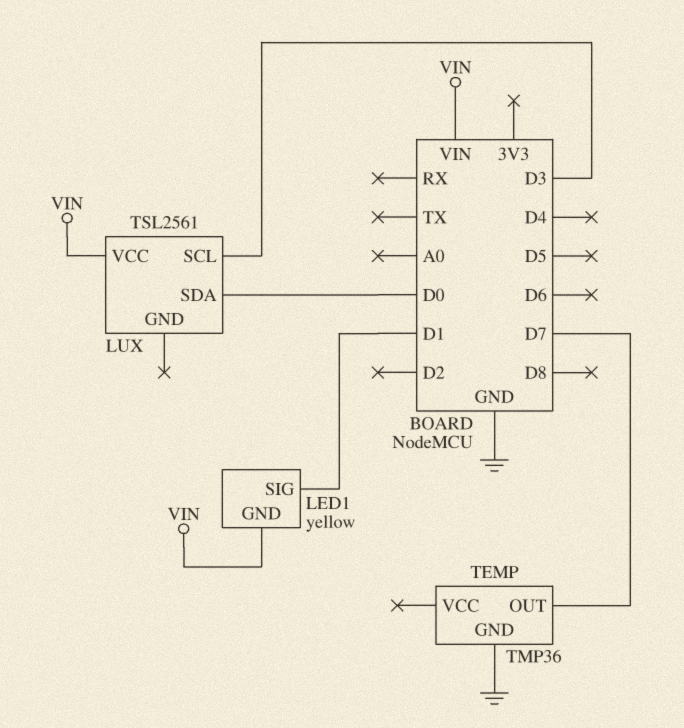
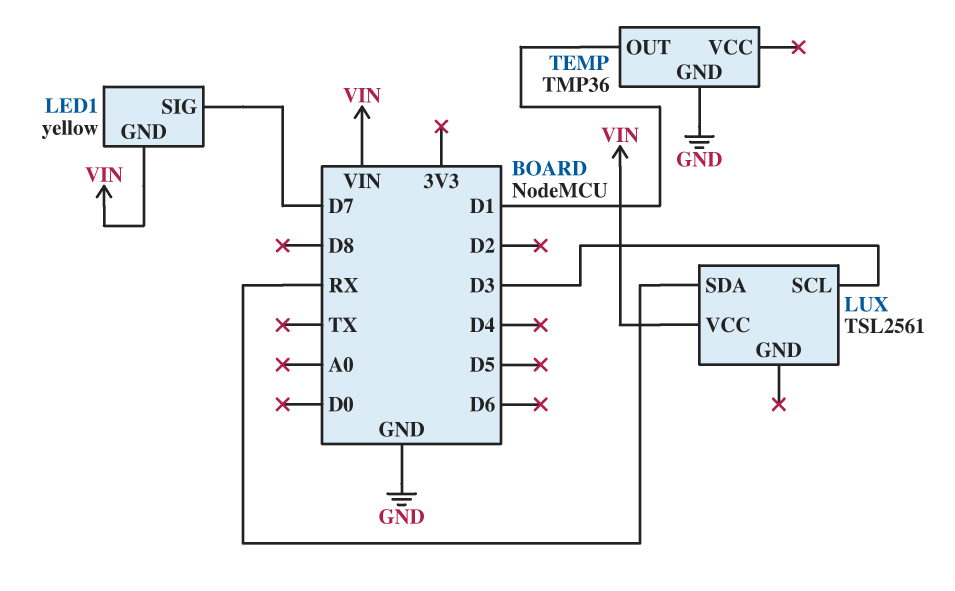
LED1 pin SIG: D1 -> D7
LUX pin SDA: D0 -> RX
TEMP pin OUT: D7 -> D1

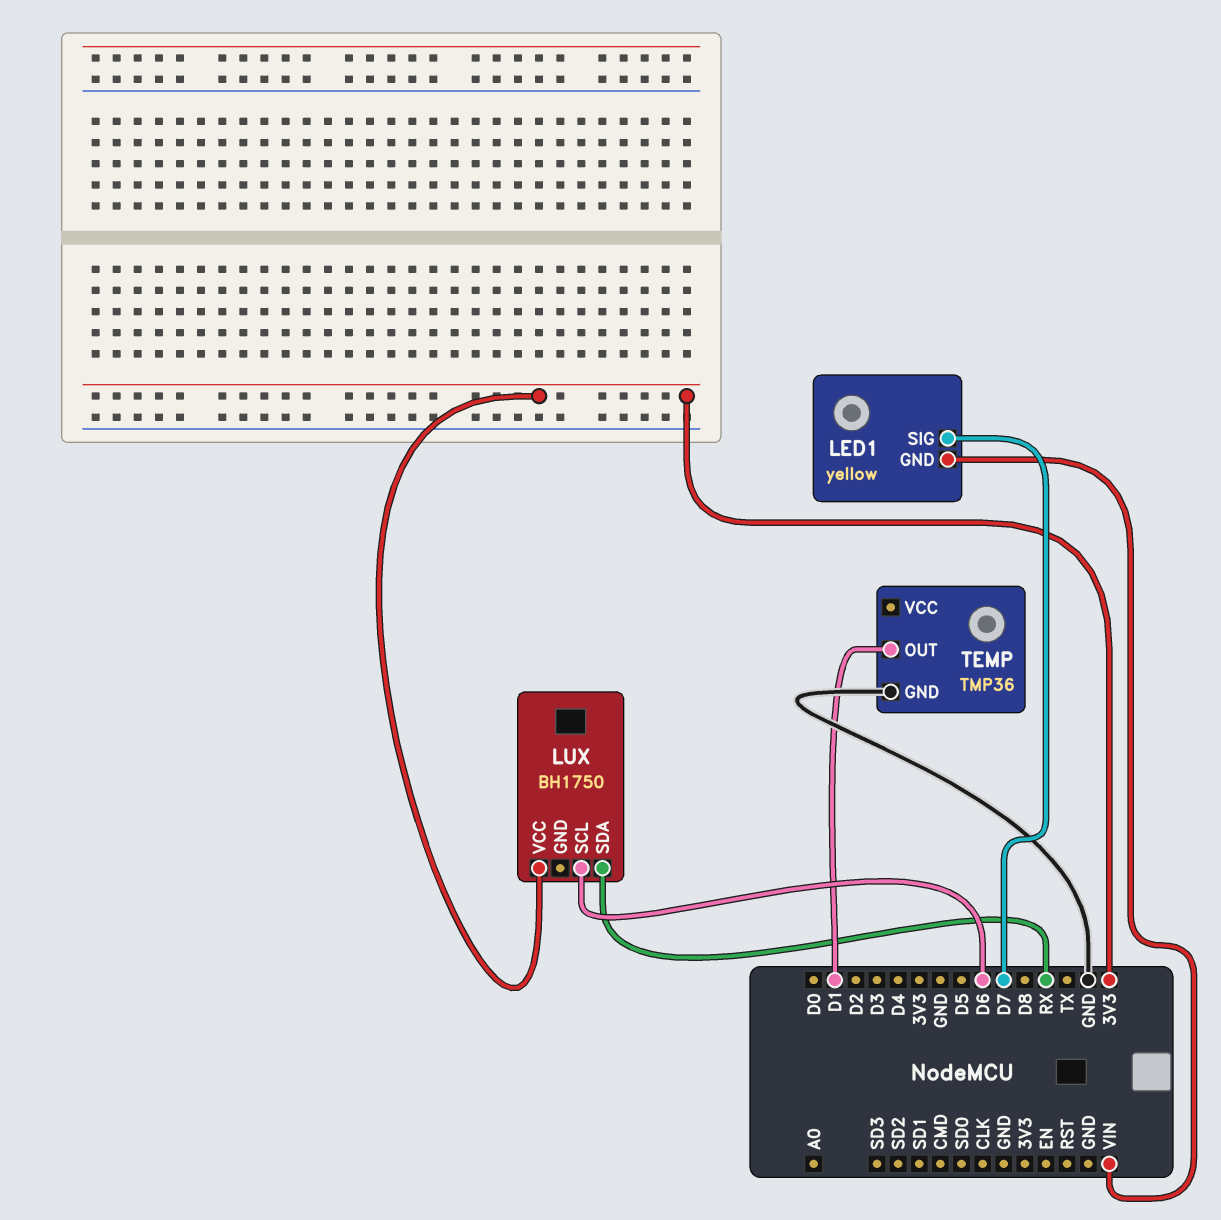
LUX: TSL2561 -> BH1750
LUX pin SCL: D3 -> D6
LUX pin VCC: VIN -> 3V3

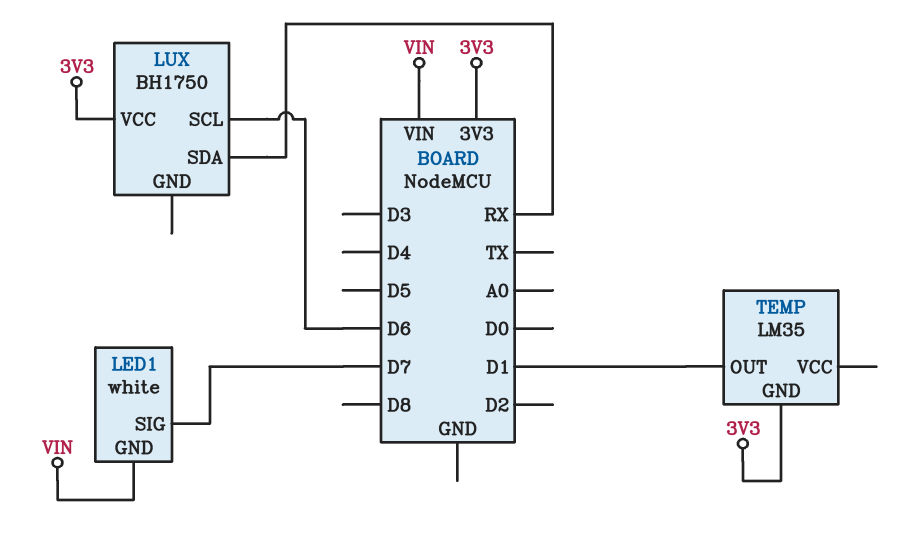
LED1: yellow -> white
TEMP: TMP36 -> LM35
TEMP pin GND: GND -> 3V3

